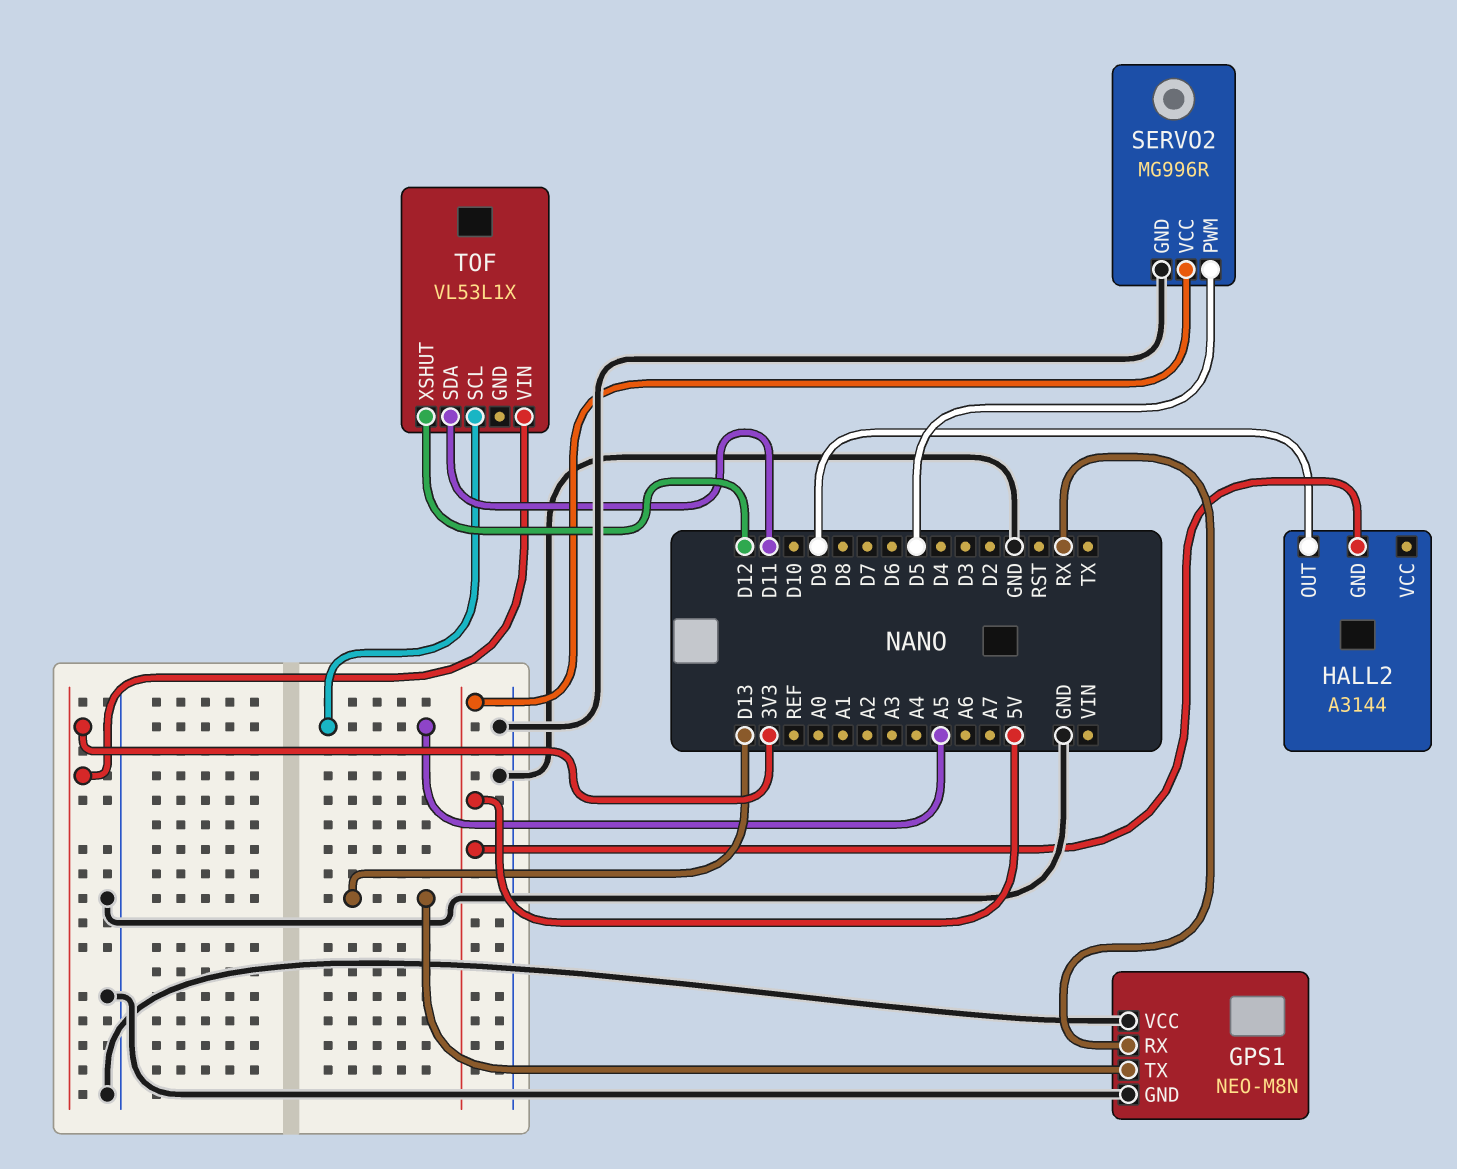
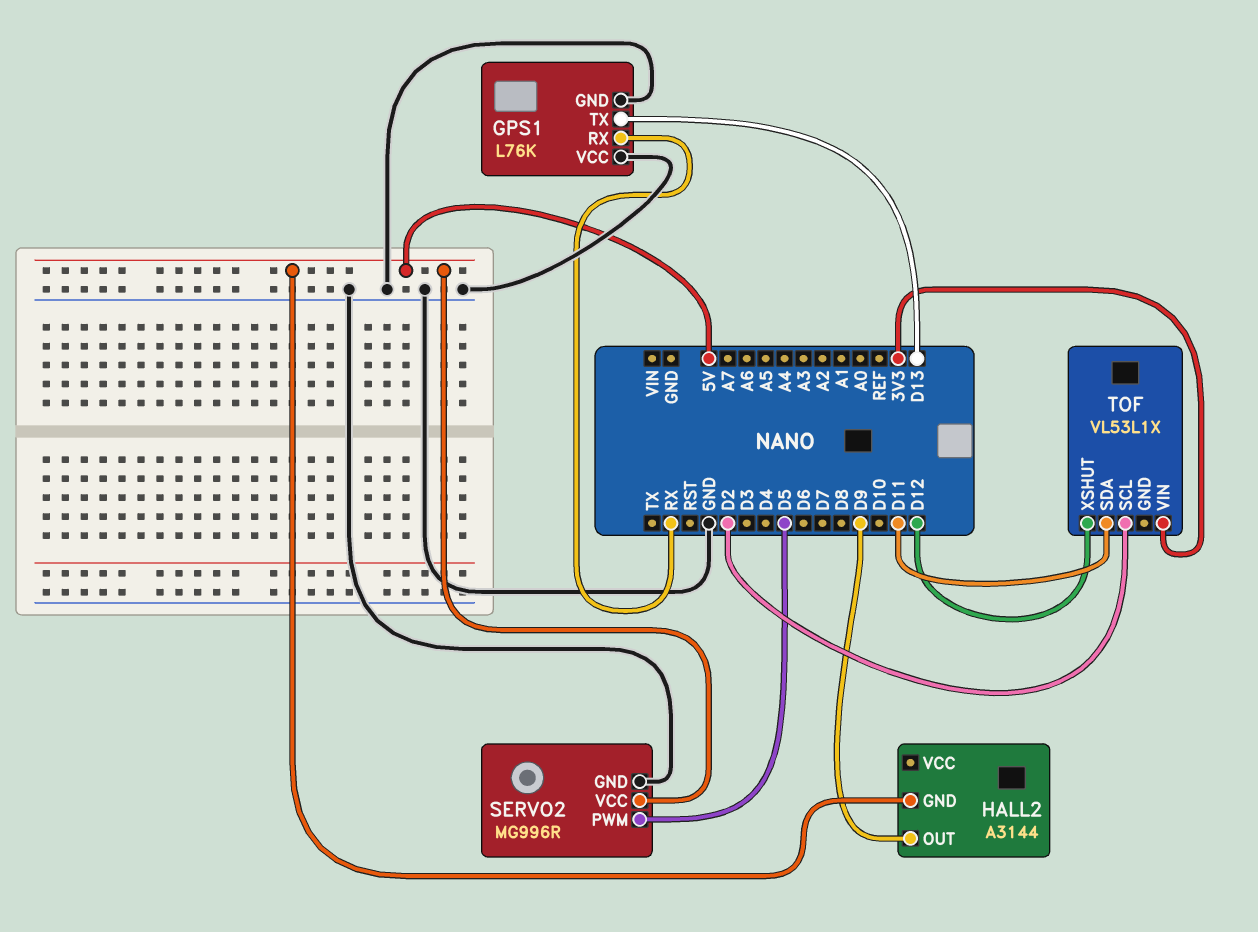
GPS1: NEO-M8N -> L76K
TOF pin SCL: A5 -> D2

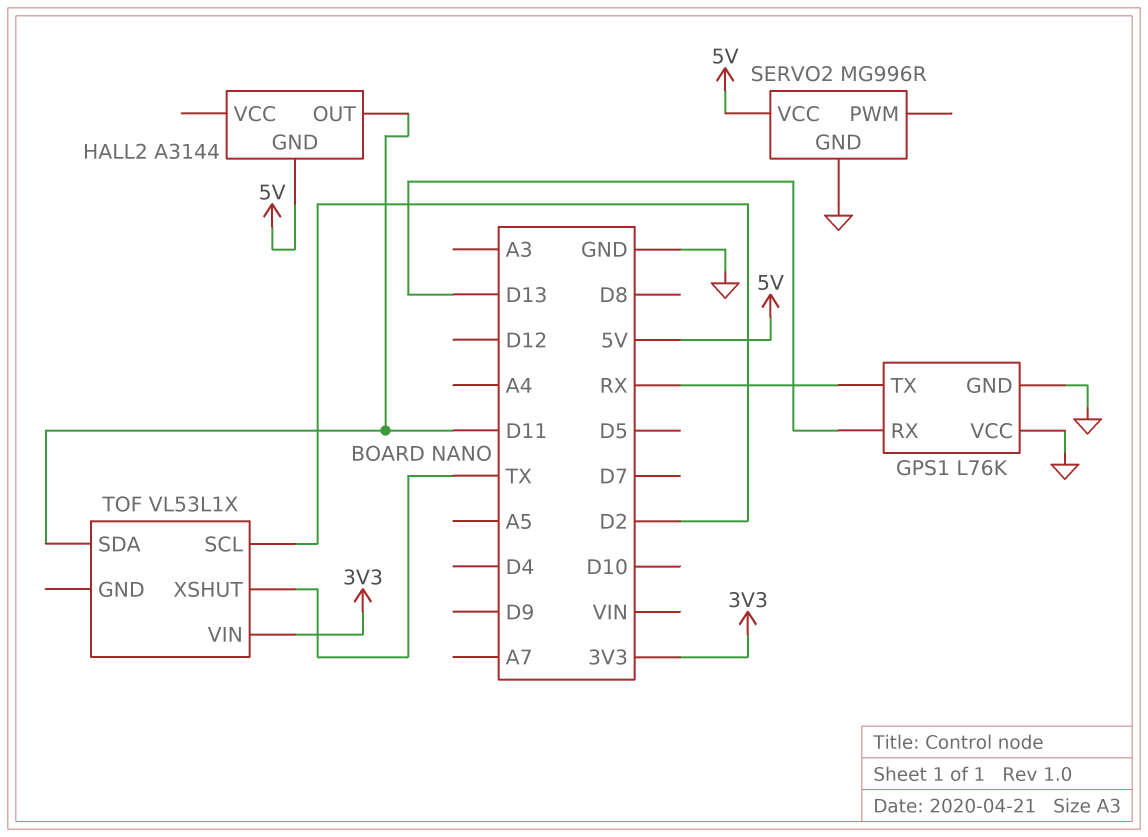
GPS1 pin RX: RX -> D13
GPS1 pin TX: D13 -> RX
HALL2 pin OUT: D9 -> D11
SERVO2 pin PWM: D5 -> none
TOF pin XSHUT: D12 -> TX

